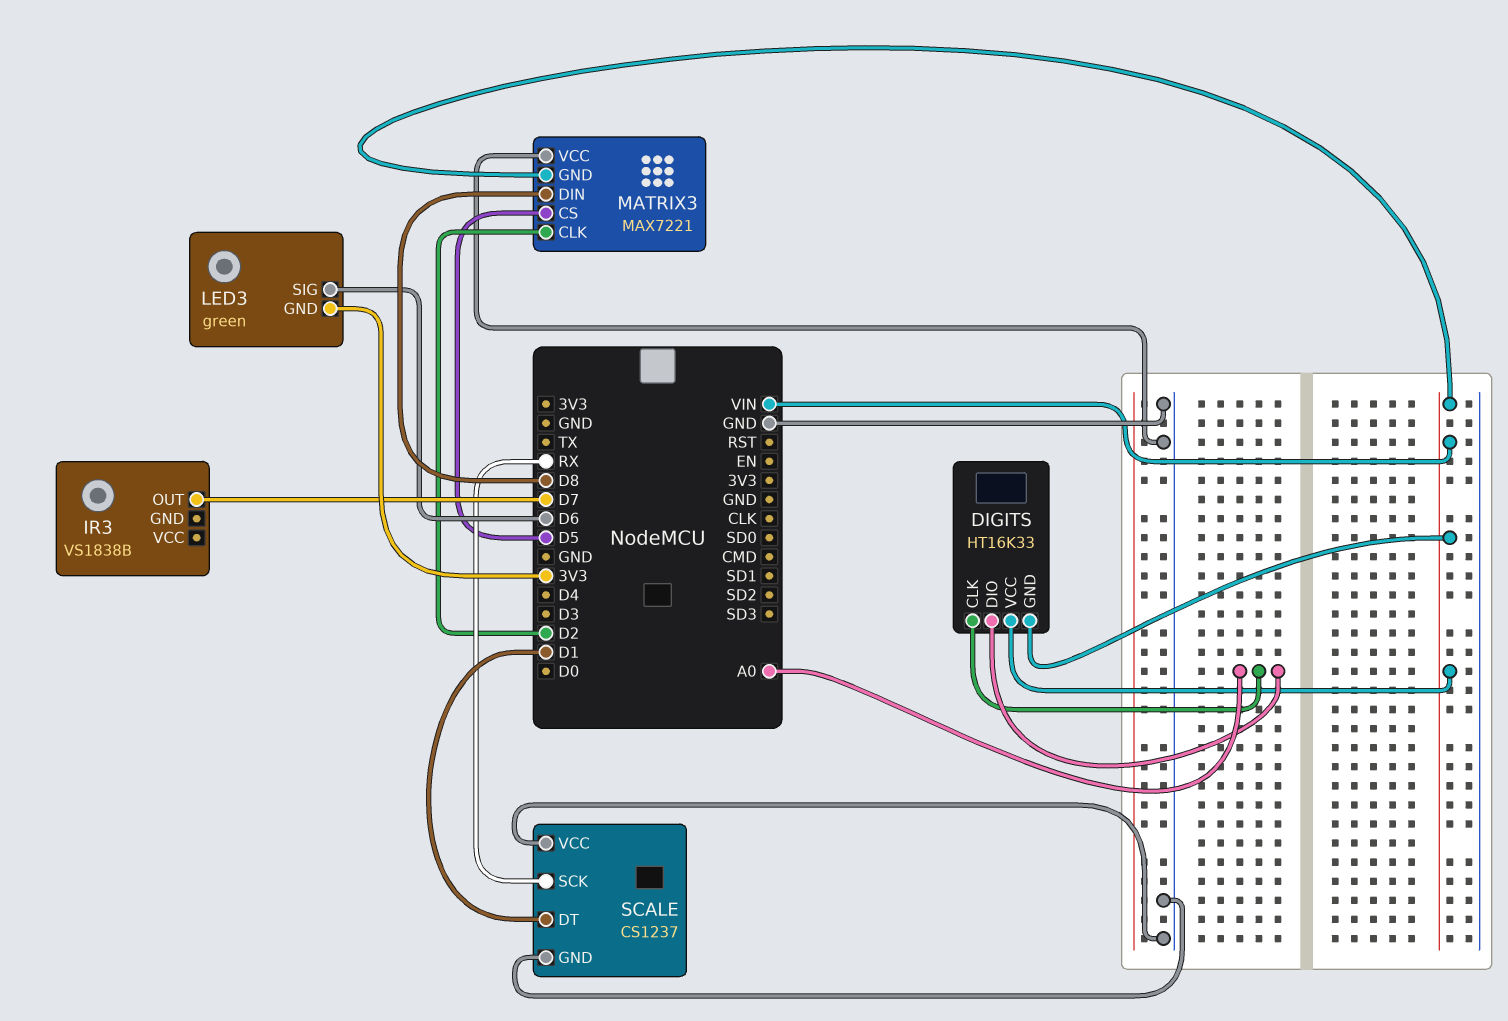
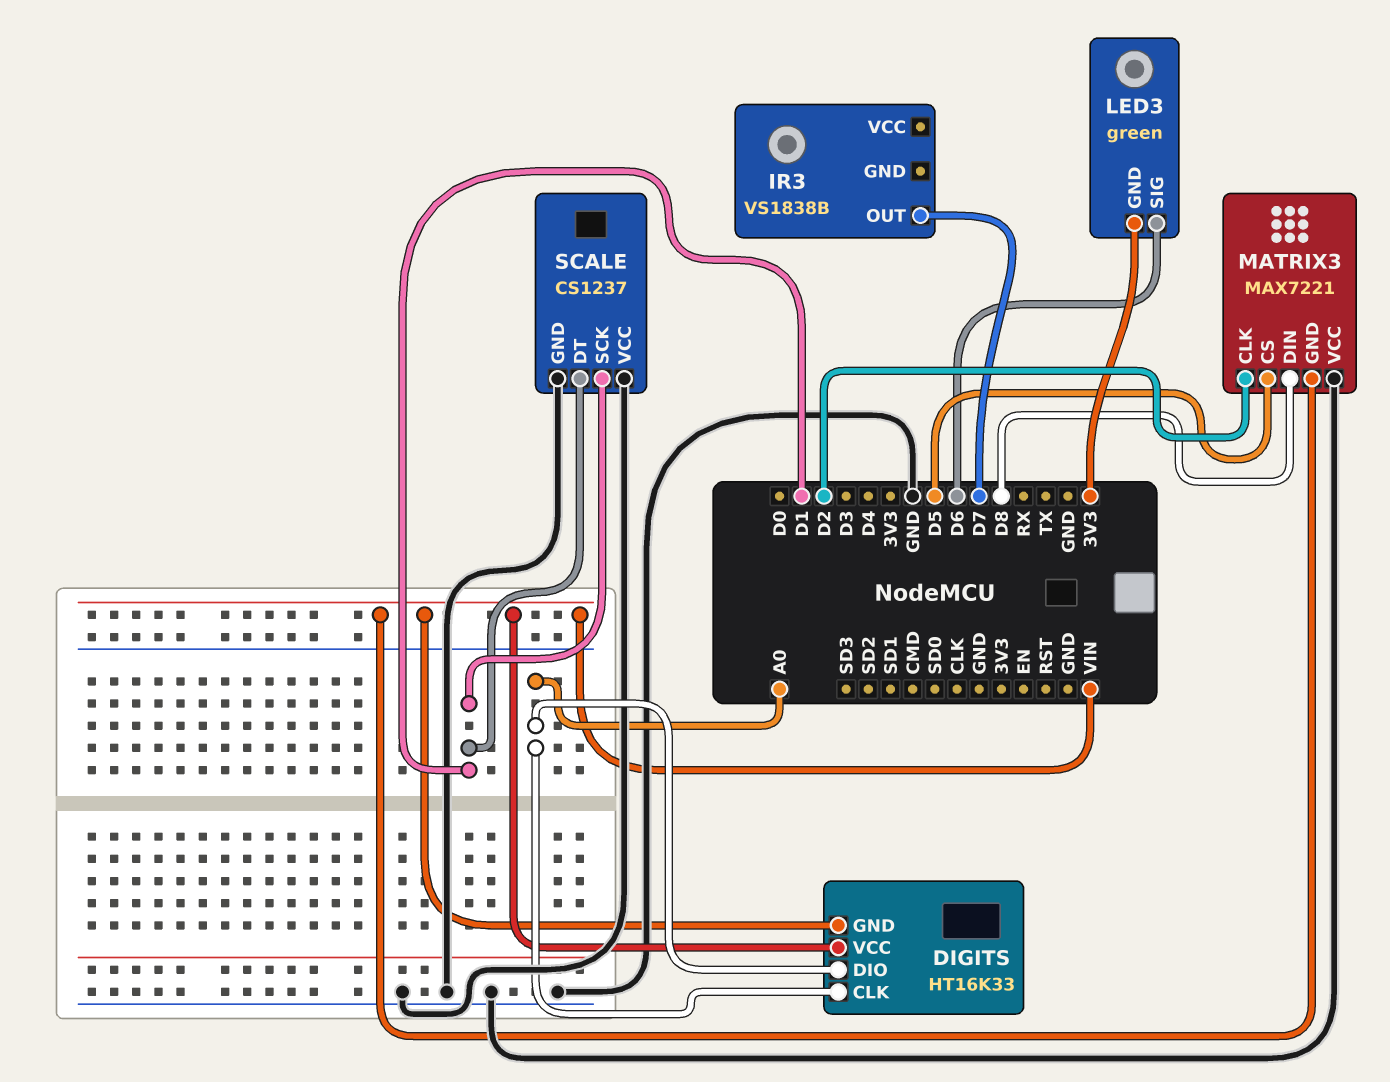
SCALE pin SCK: RX -> D1

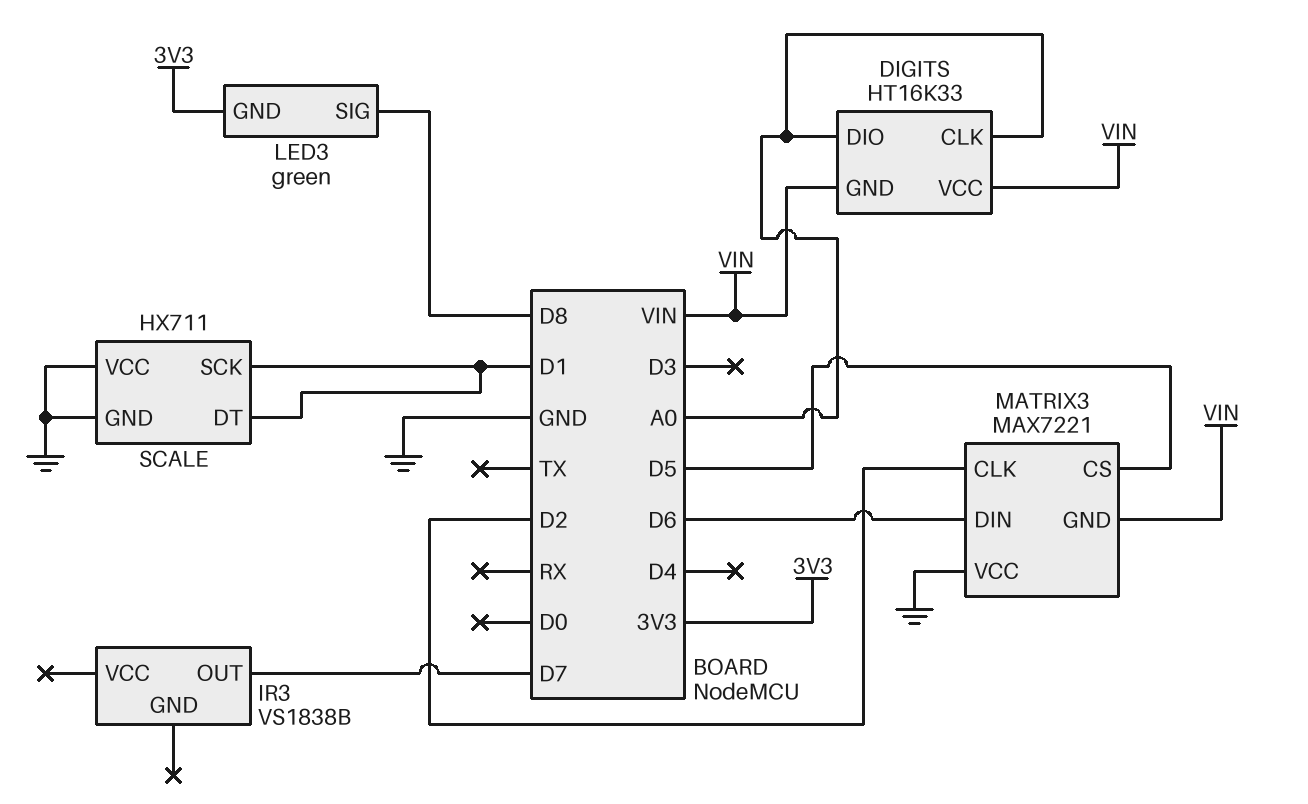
LED3 pin SIG: D6 -> D8
MATRIX3 pin DIN: D8 -> D6
SCALE: CS1237 -> HX711

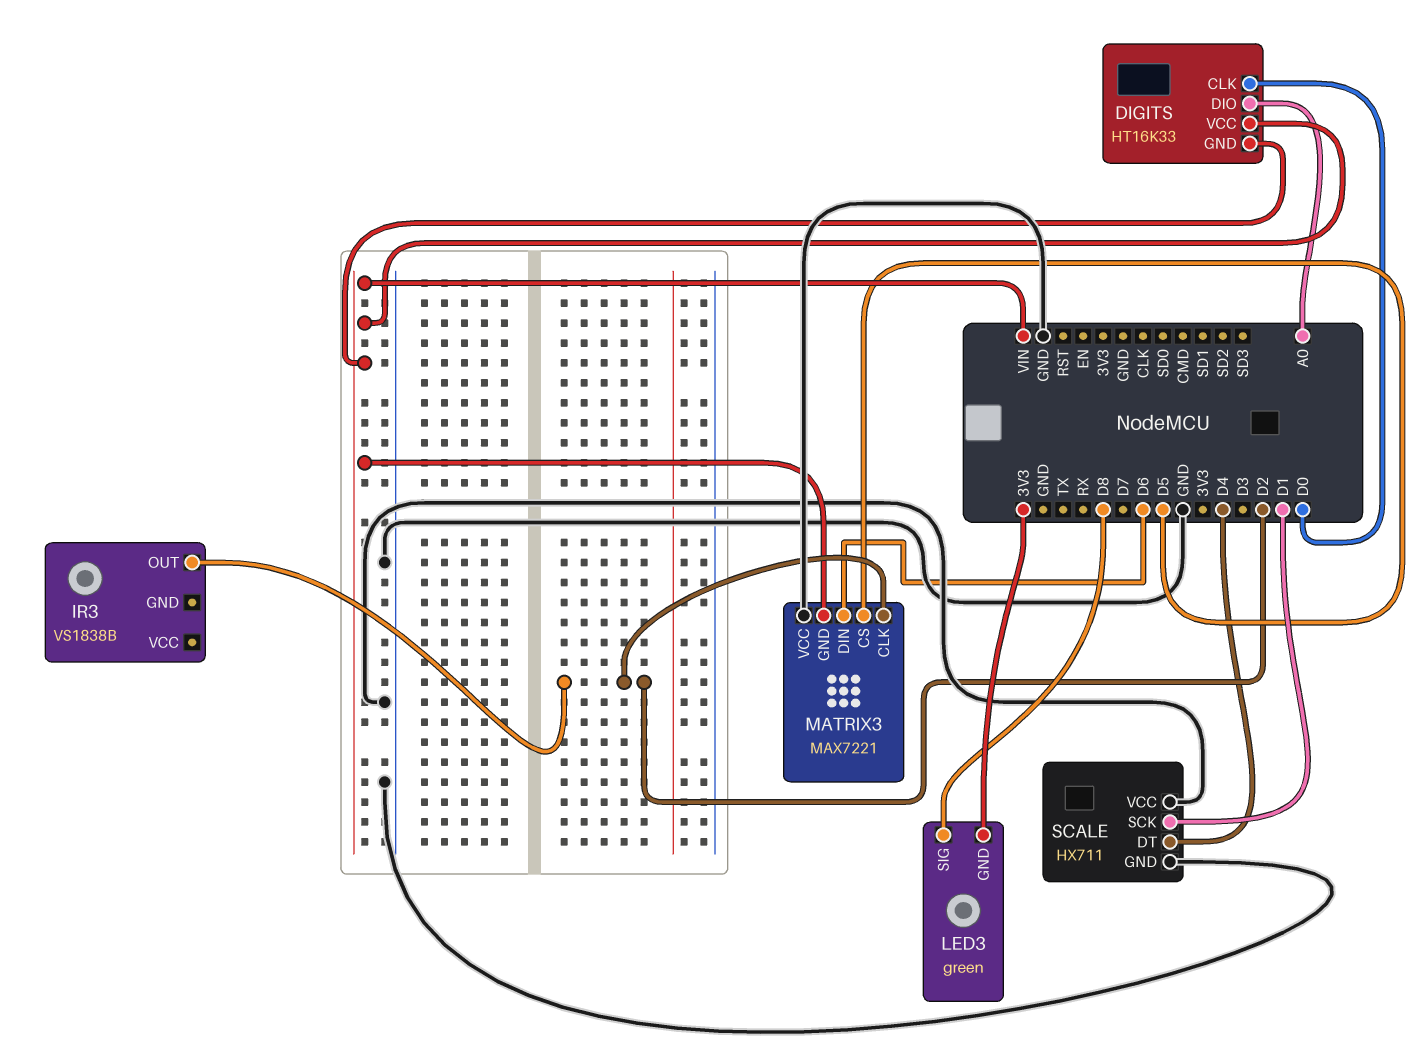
DIGITS pin CLK: A0 -> D0
IR3 pin OUT: D7 -> D2
SCALE pin DT: D1 -> D4

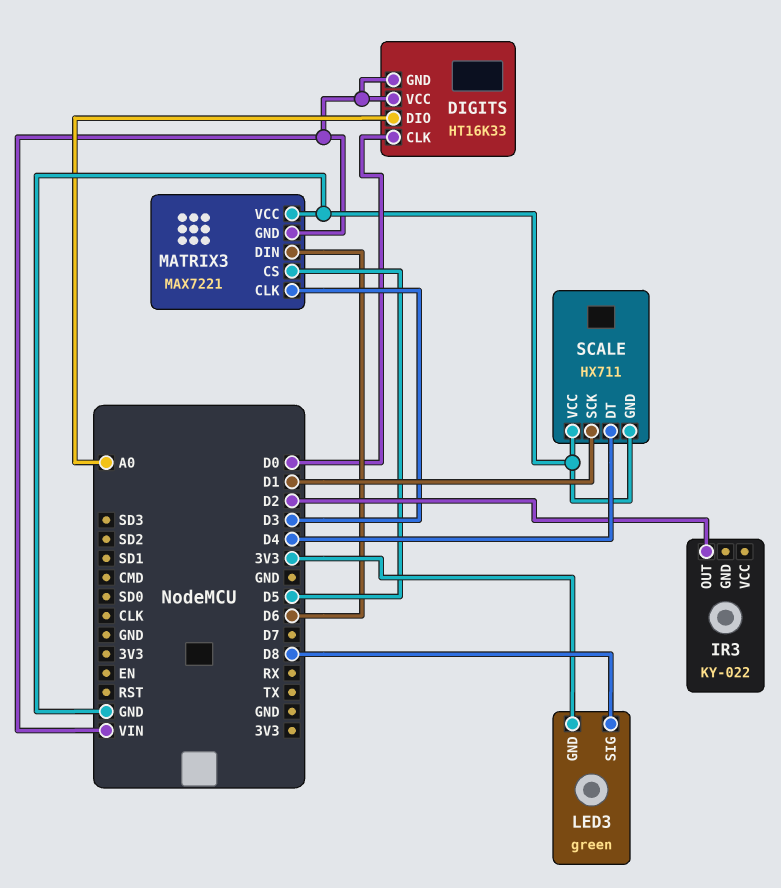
IR3: VS1838B -> KY-022
MATRIX3 pin CLK: D2 -> D3

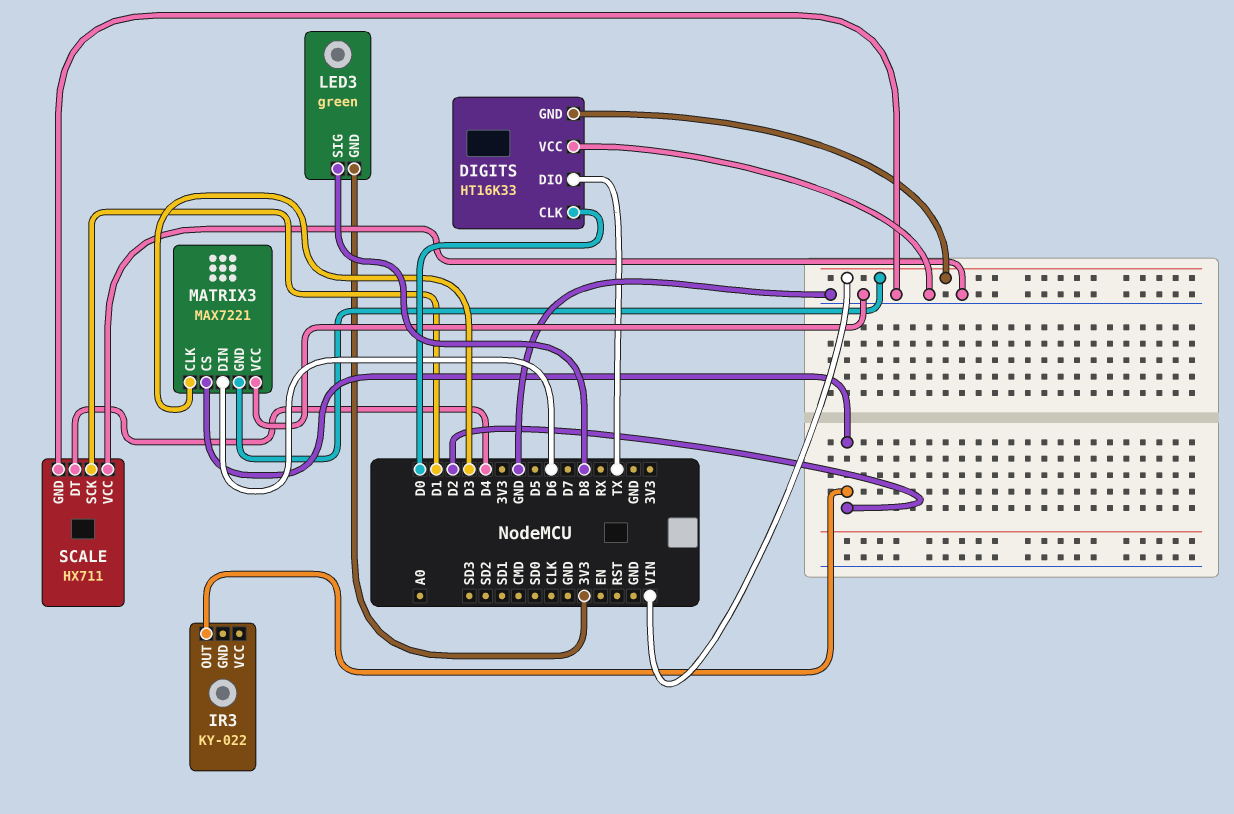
DIGITS pin DIO: A0 -> TX
DIGITS pin VCC: VIN -> GND
MATRIX3 pin CS: D5 -> D2

